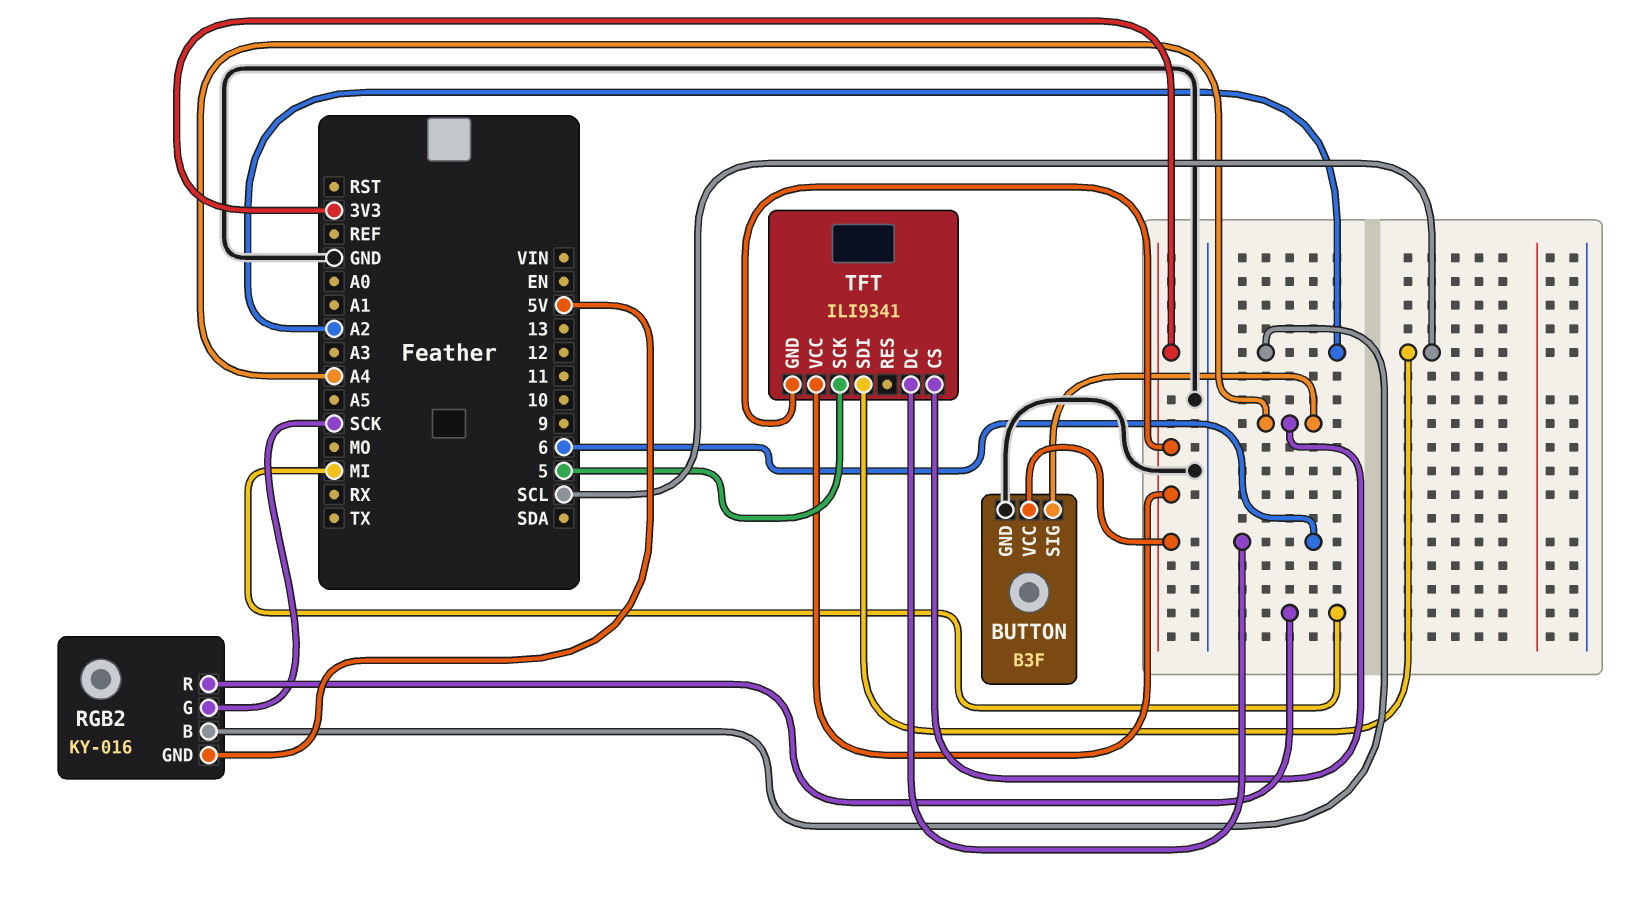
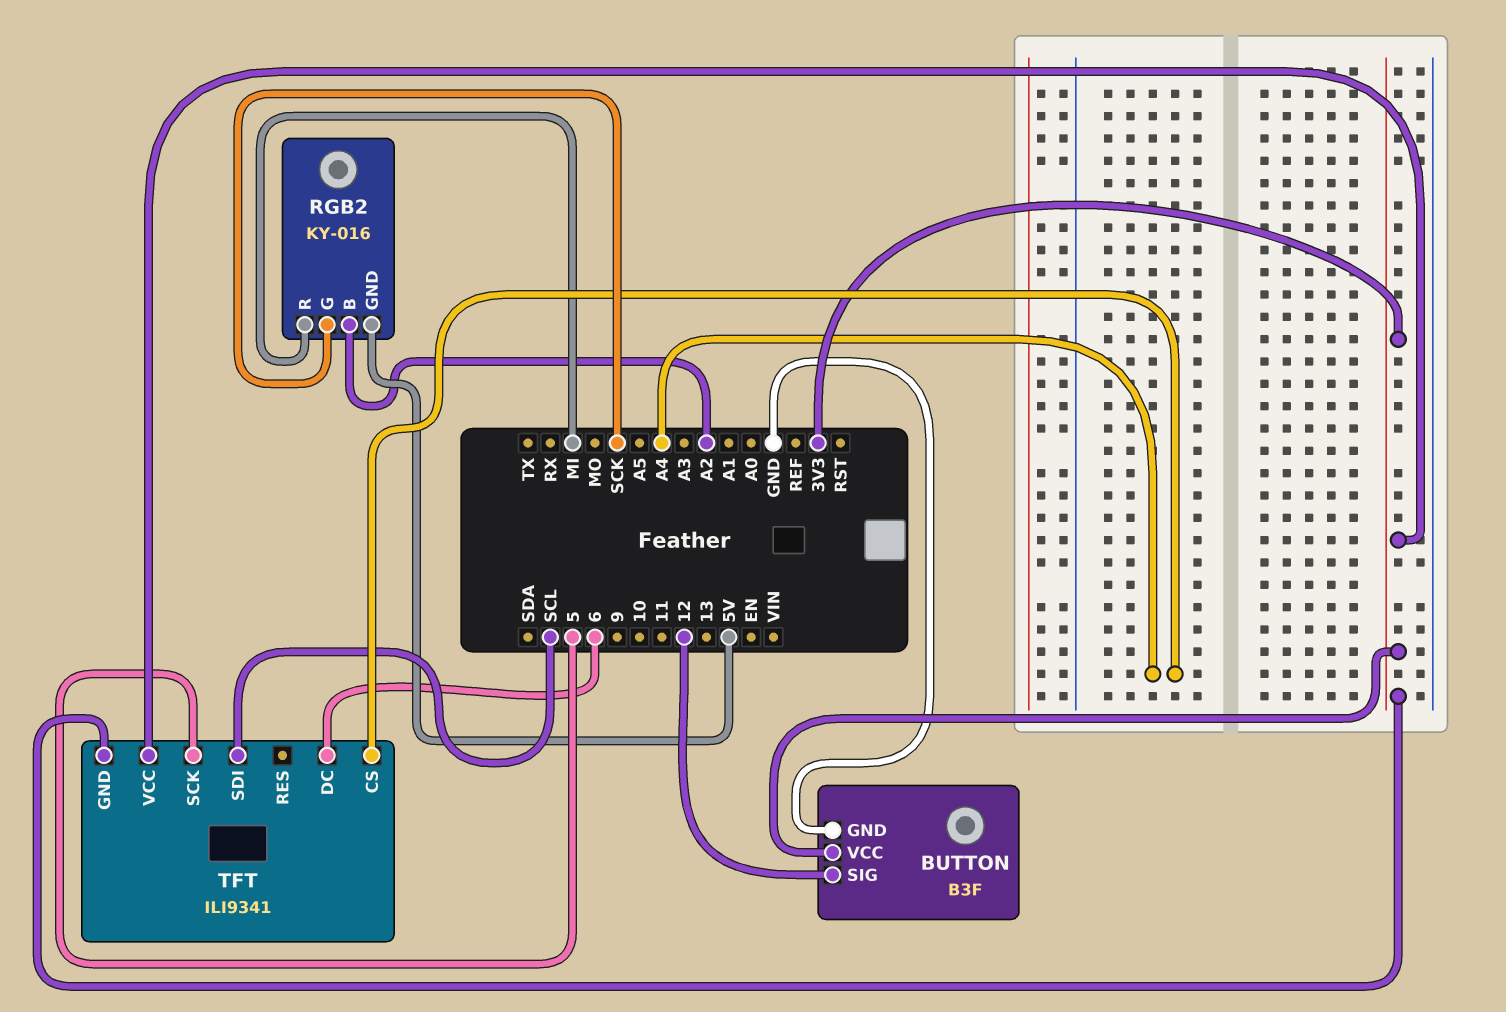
BUTTON pin SIG: A4 -> 12

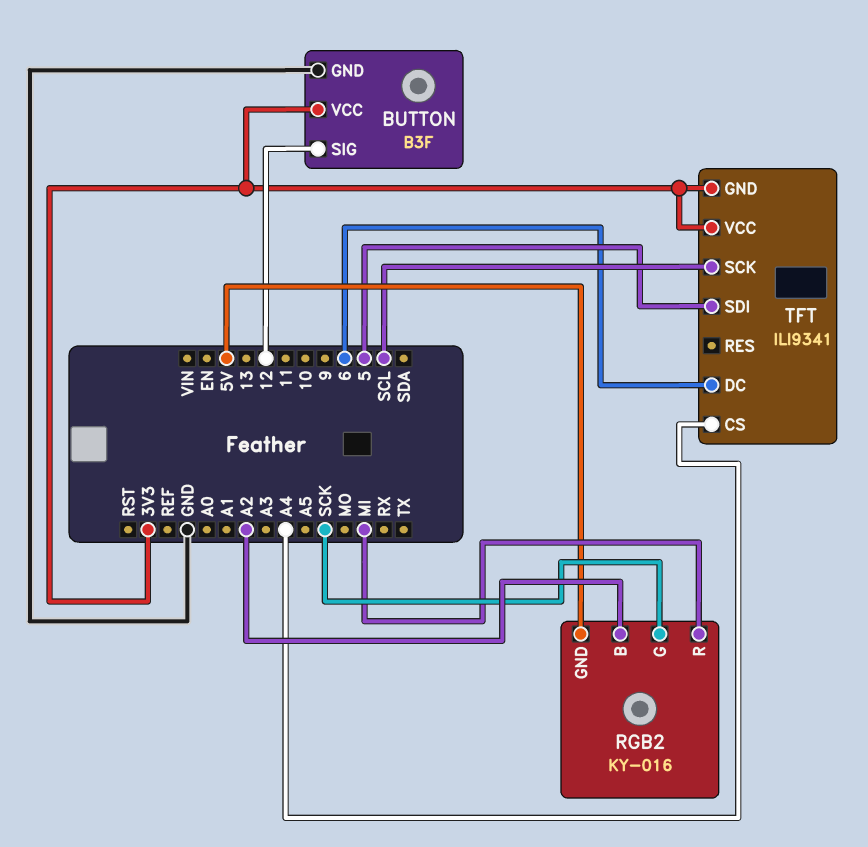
TFT pin SCK: 5 -> SCL
TFT pin SDI: SCL -> 5

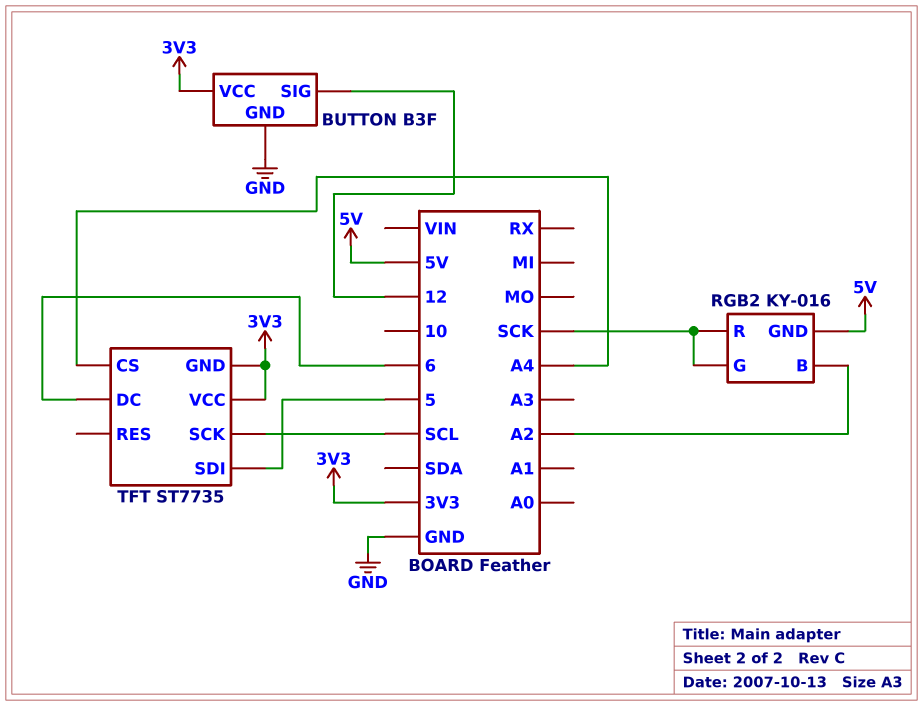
RGB2 pin R: MI -> SCK
TFT: ILI9341 -> ST7735

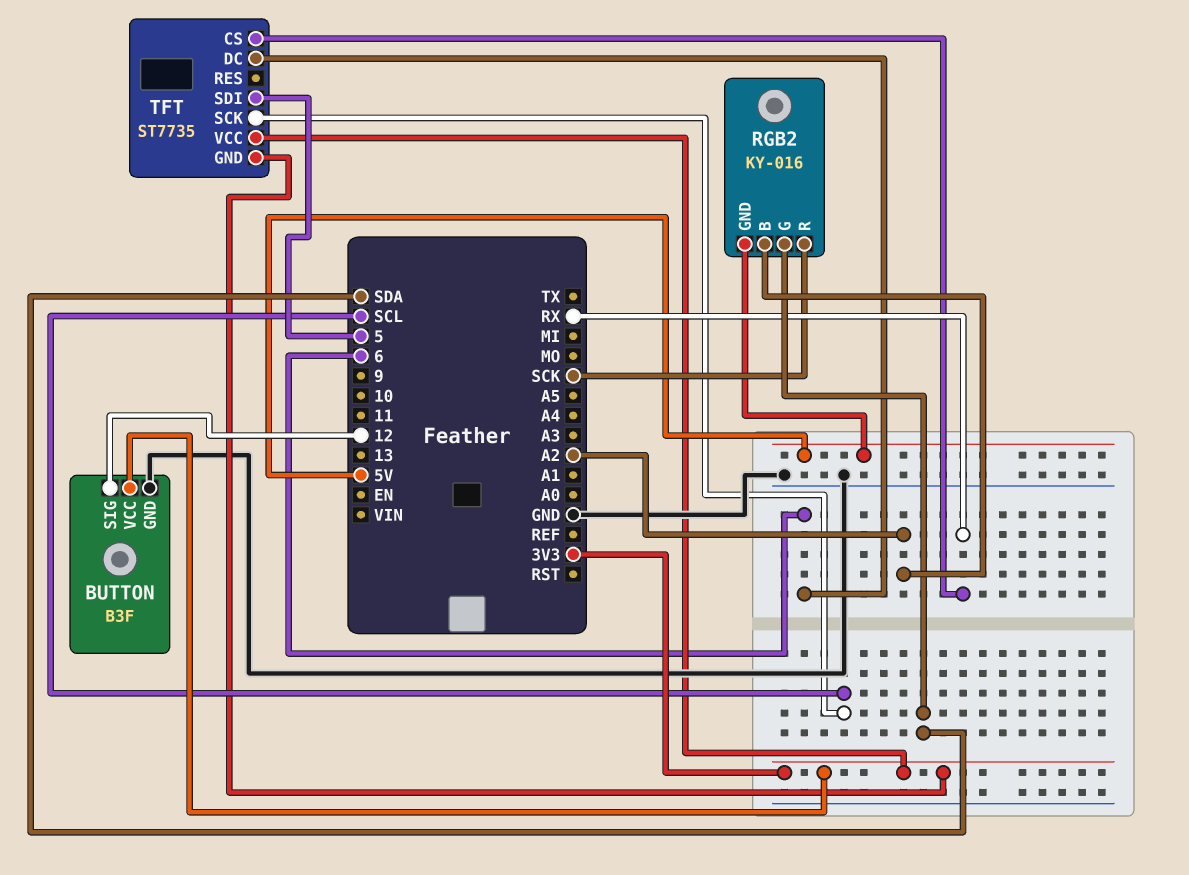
RGB2 pin G: SCK -> SDA
TFT pin CS: A4 -> RX

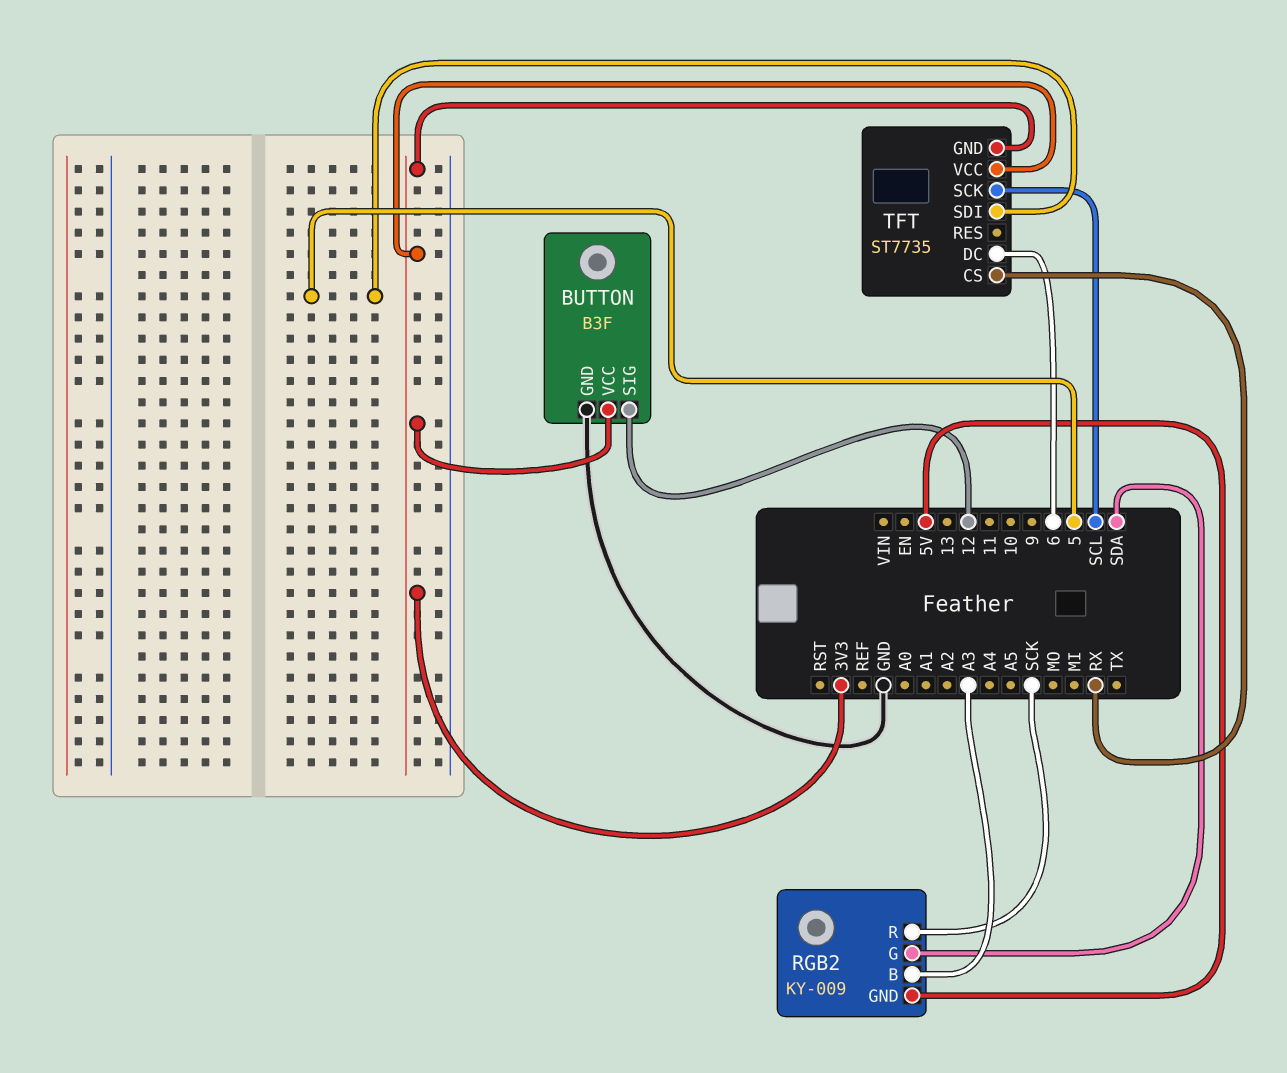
RGB2: KY-016 -> KY-009
RGB2 pin B: A2 -> A3

